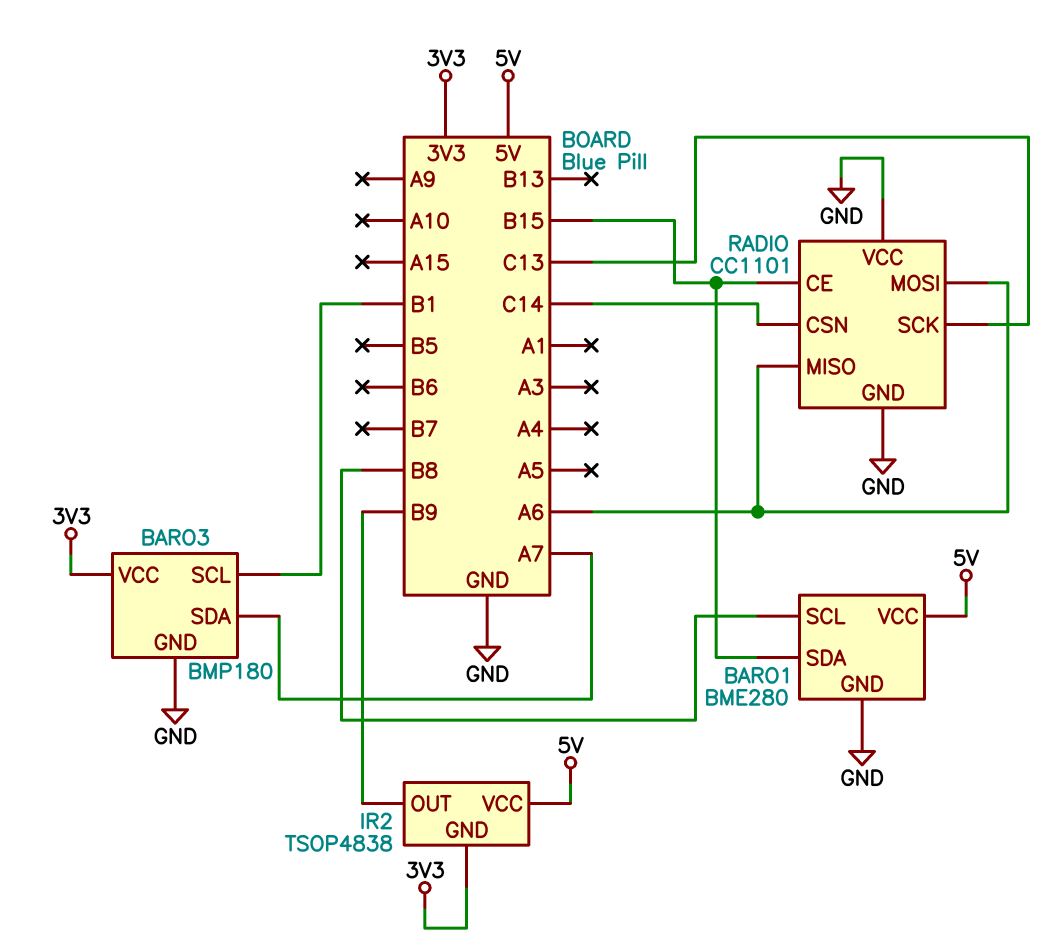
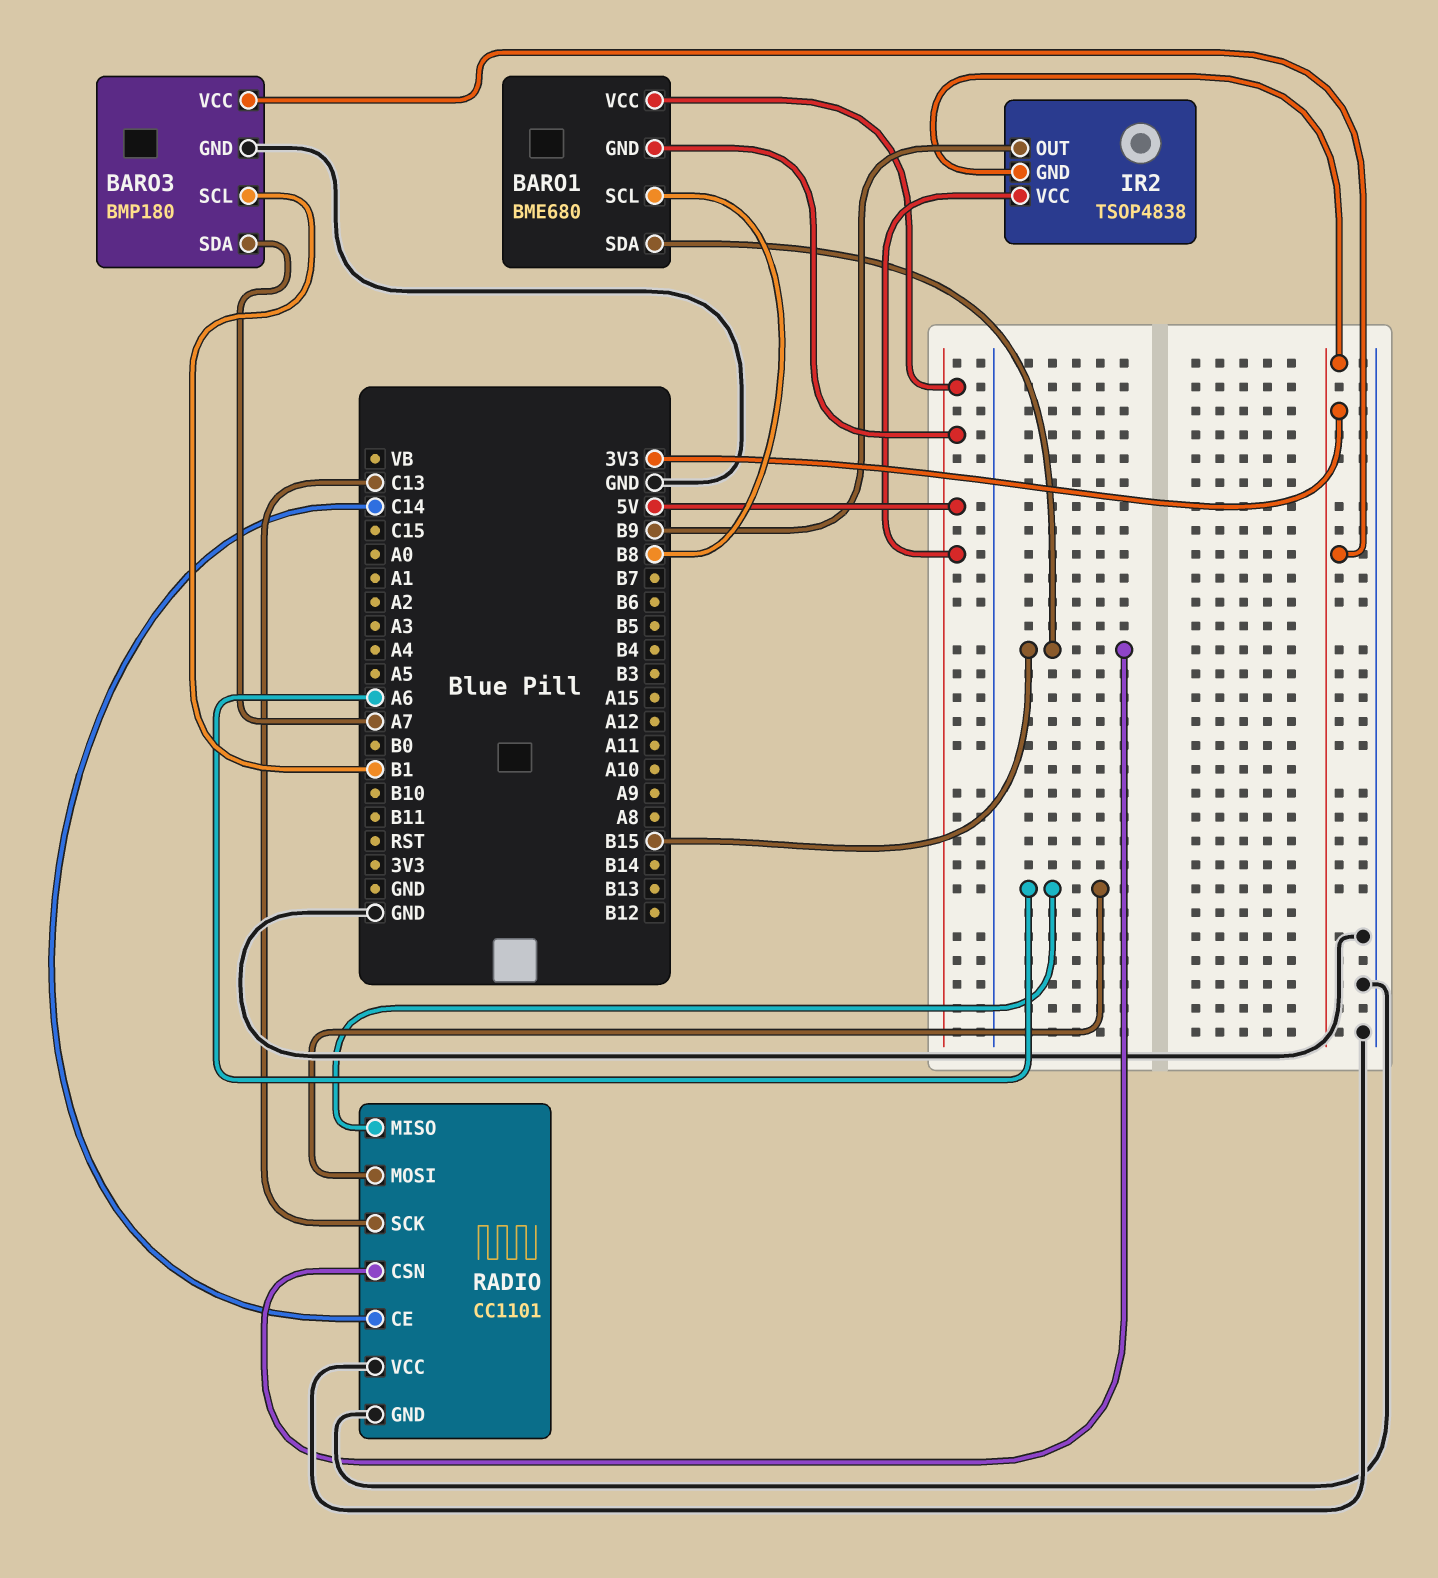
BARO1: BME280 -> BME680
BARO1 pin GND: GND -> 5V
RADIO pin CE: B15 -> C14
RADIO pin CSN: C14 -> B15

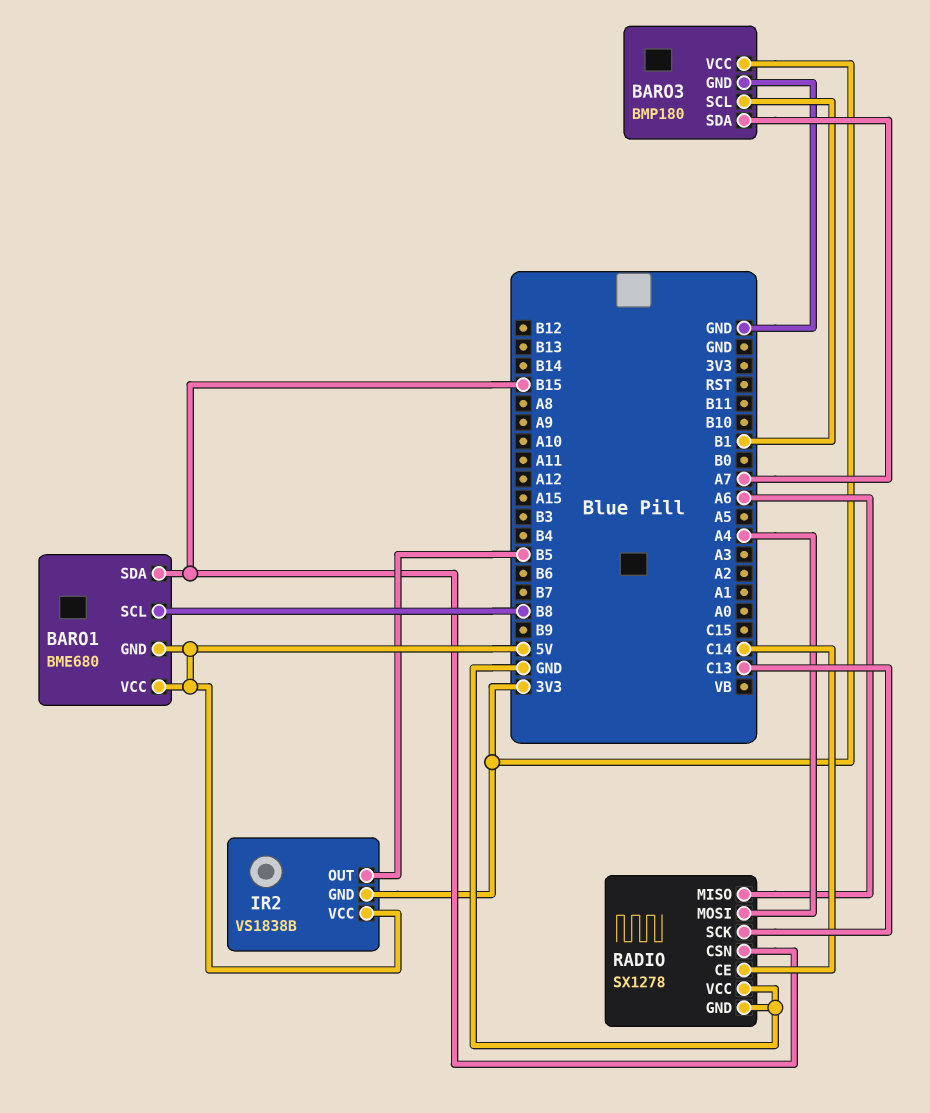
IR2: TSOP4838 -> VS1838B
IR2 pin OUT: B9 -> B5
RADIO: CC1101 -> SX1278
RADIO pin MOSI: A6 -> A4

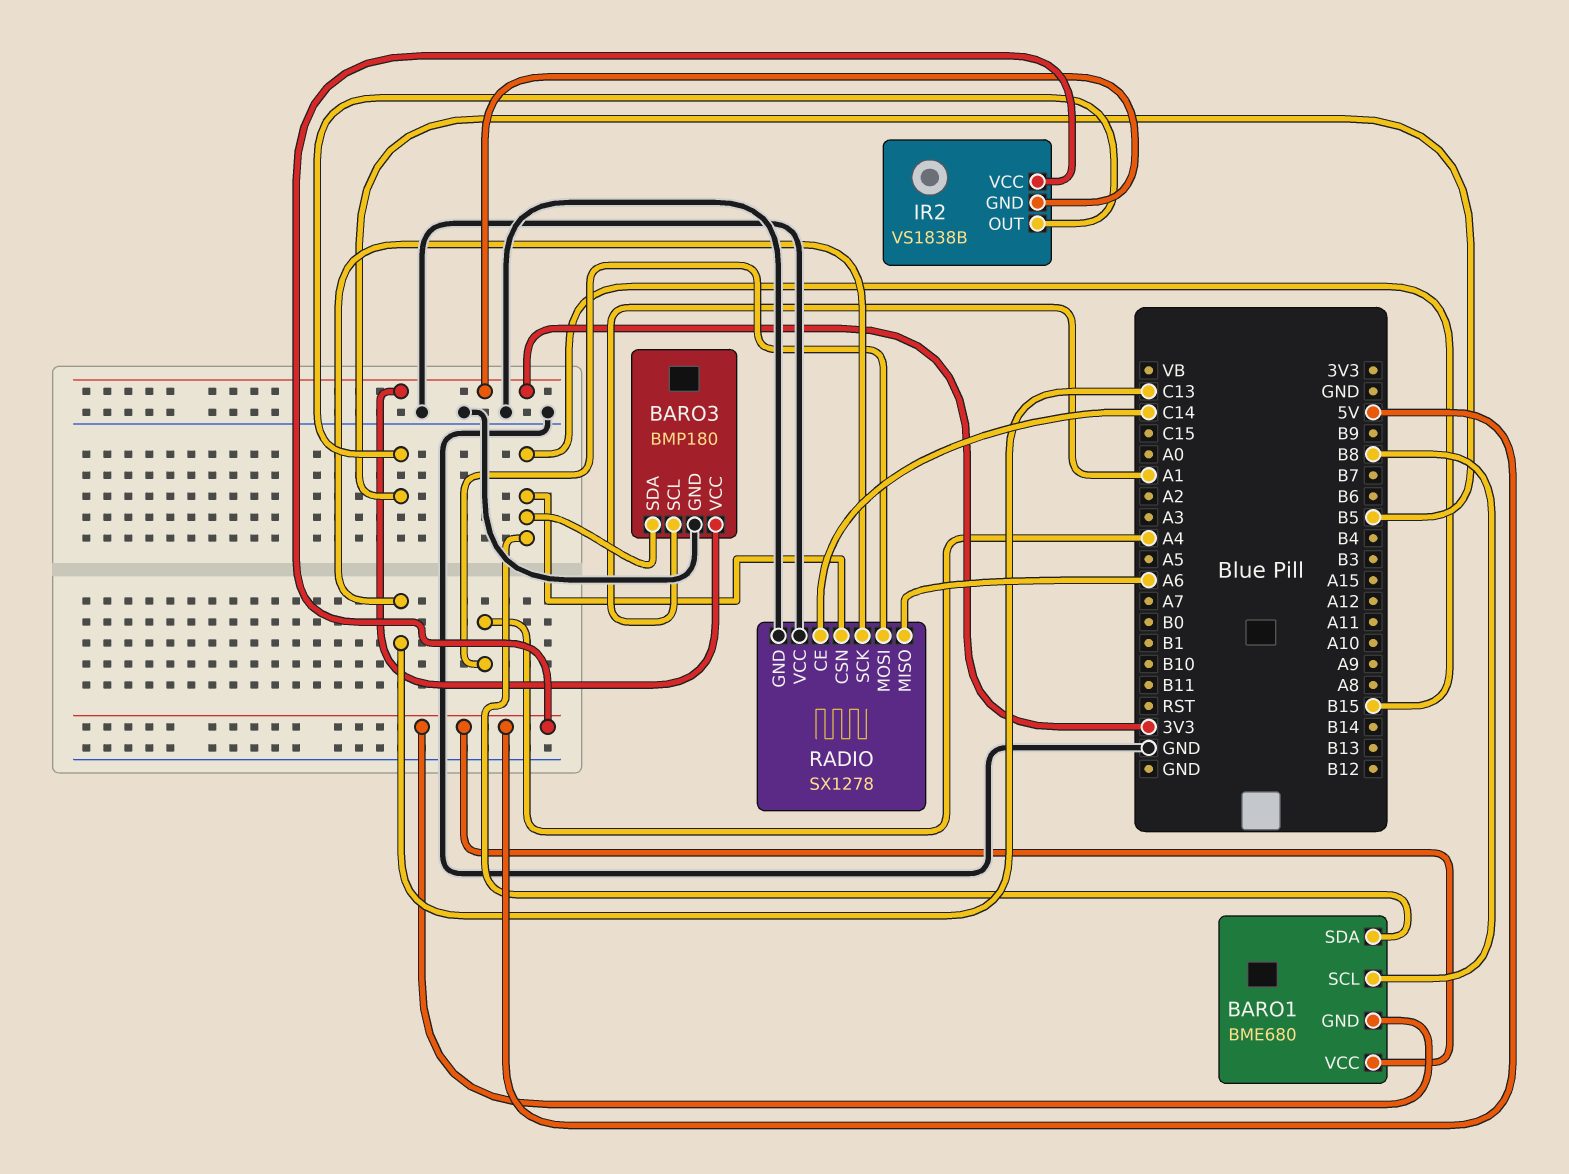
BARO3 pin SCL: B1 -> A1
BARO3 pin SDA: A7 -> B15

